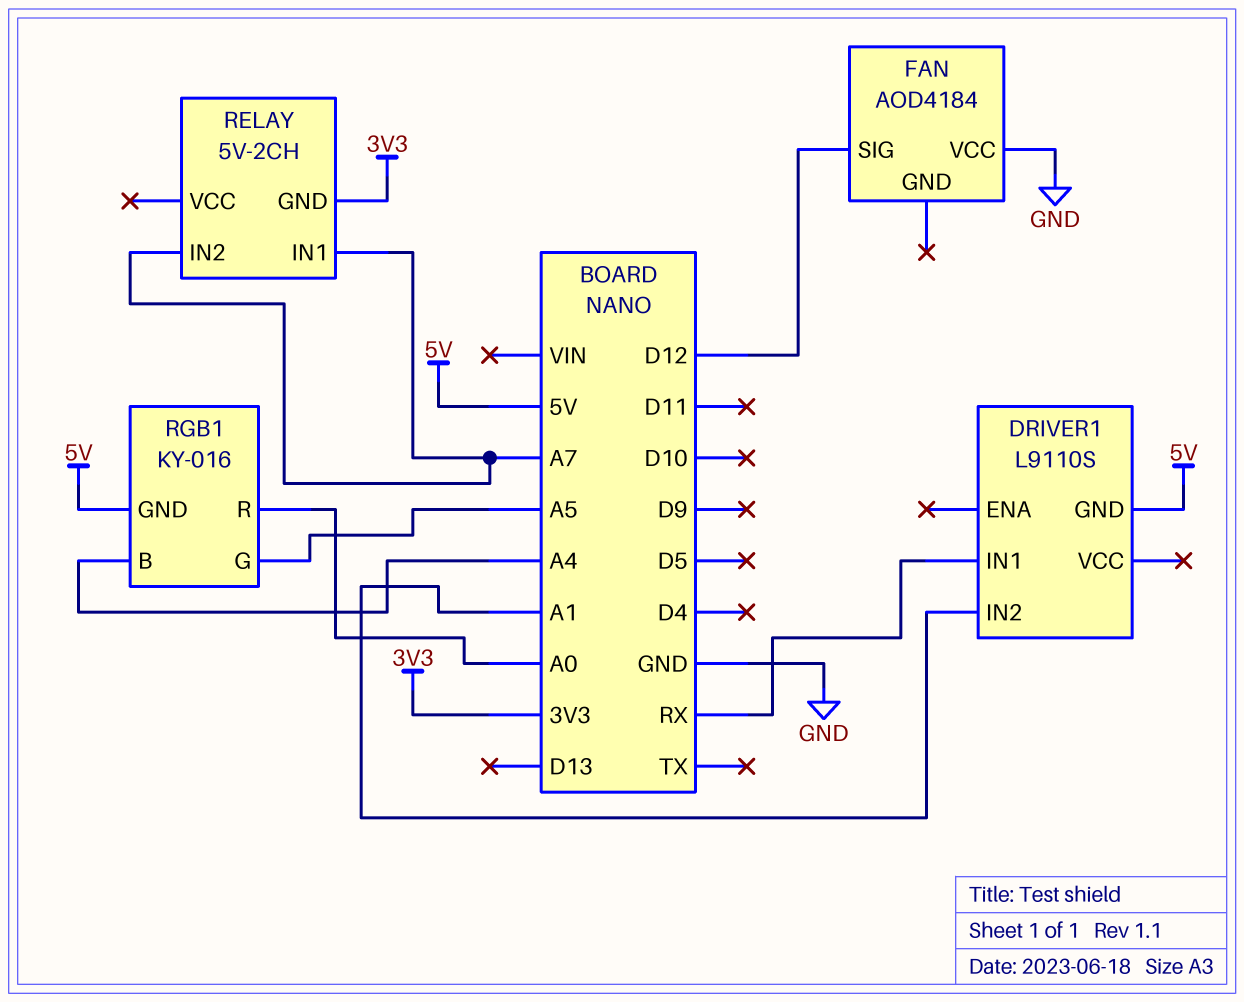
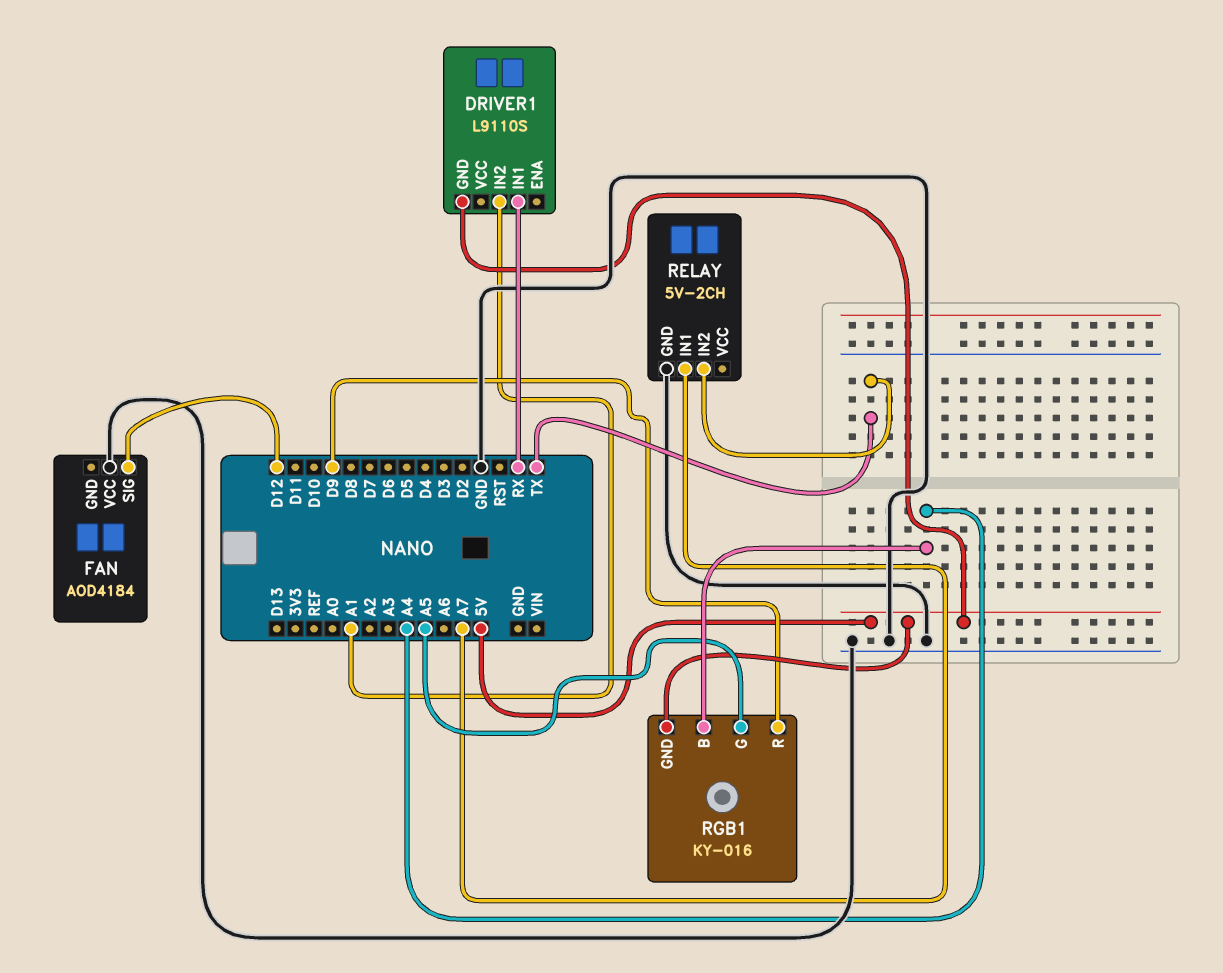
RELAY pin GND: 3V3 -> GND
RELAY pin IN2: A7 -> TX
RGB1 pin R: A0 -> D9

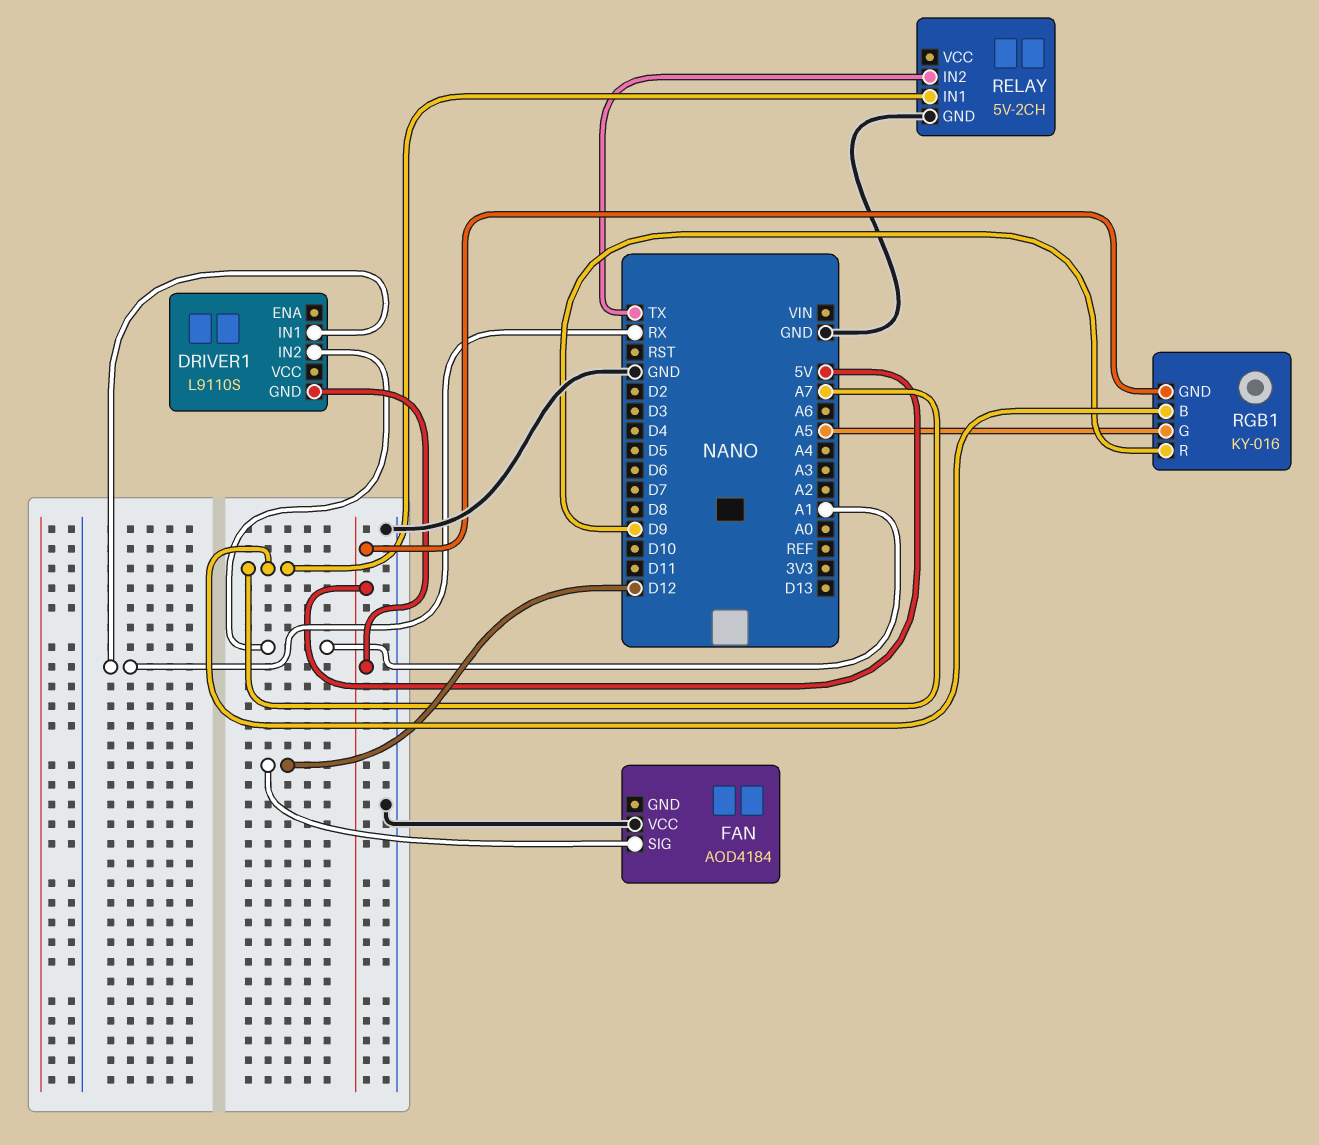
RGB1 pin B: A4 -> A7

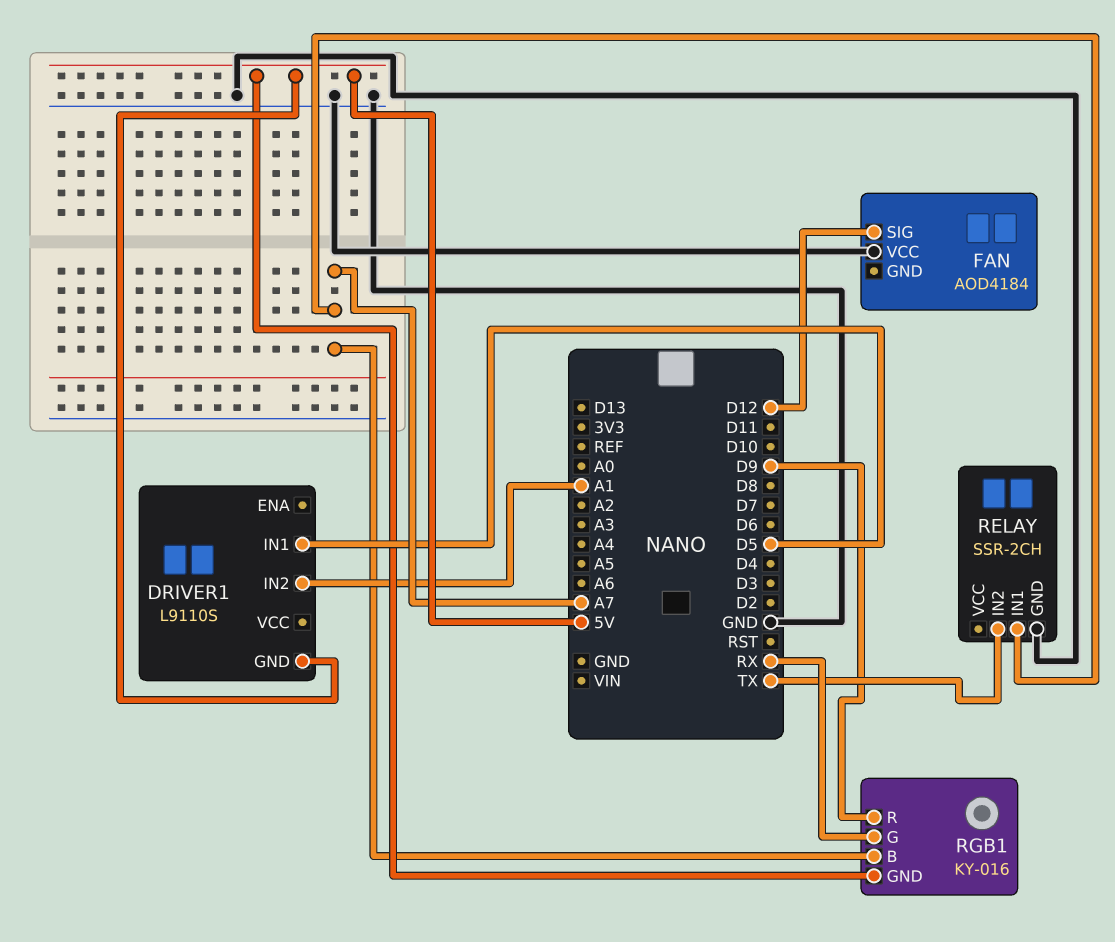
DRIVER1 pin IN1: RX -> D5
RELAY: 5V-2CH -> SSR-2CH
RGB1 pin G: A5 -> RX

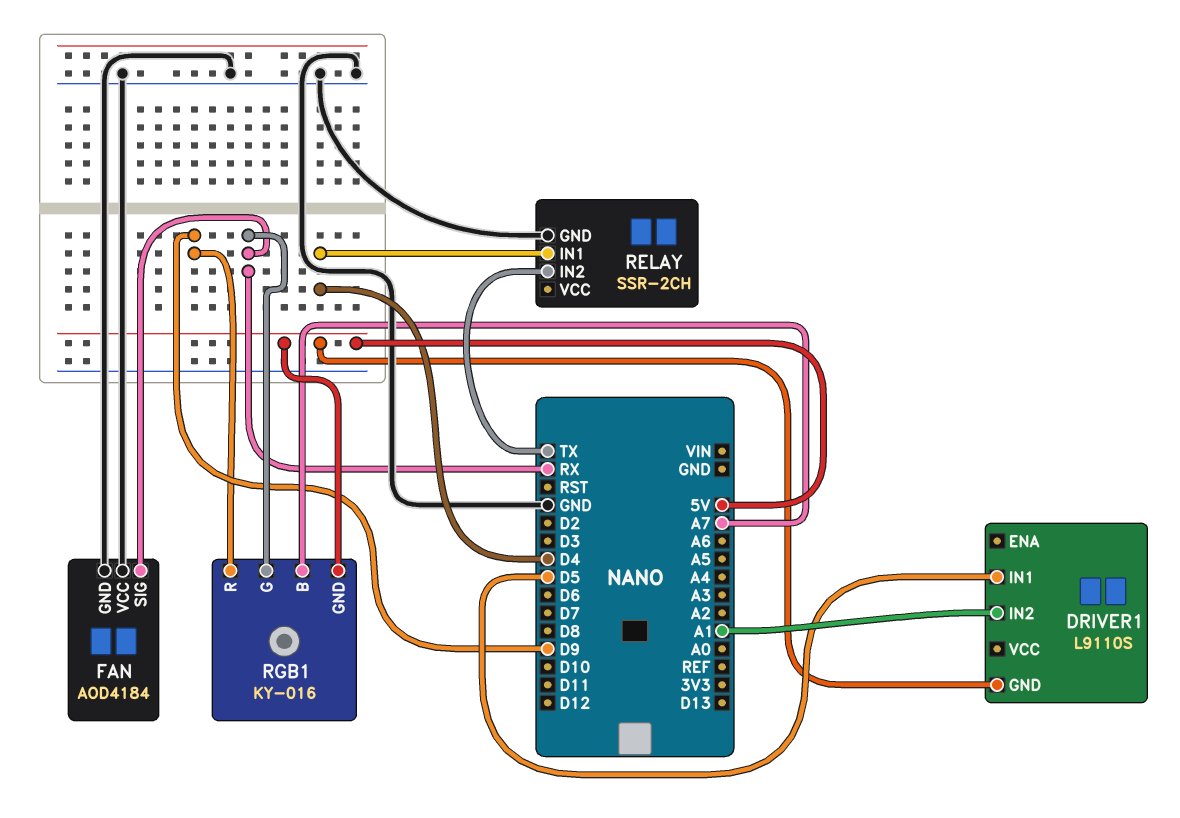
FAN pin GND: none -> GND
FAN pin SIG: D12 -> RX
RELAY pin IN1: A7 -> D4

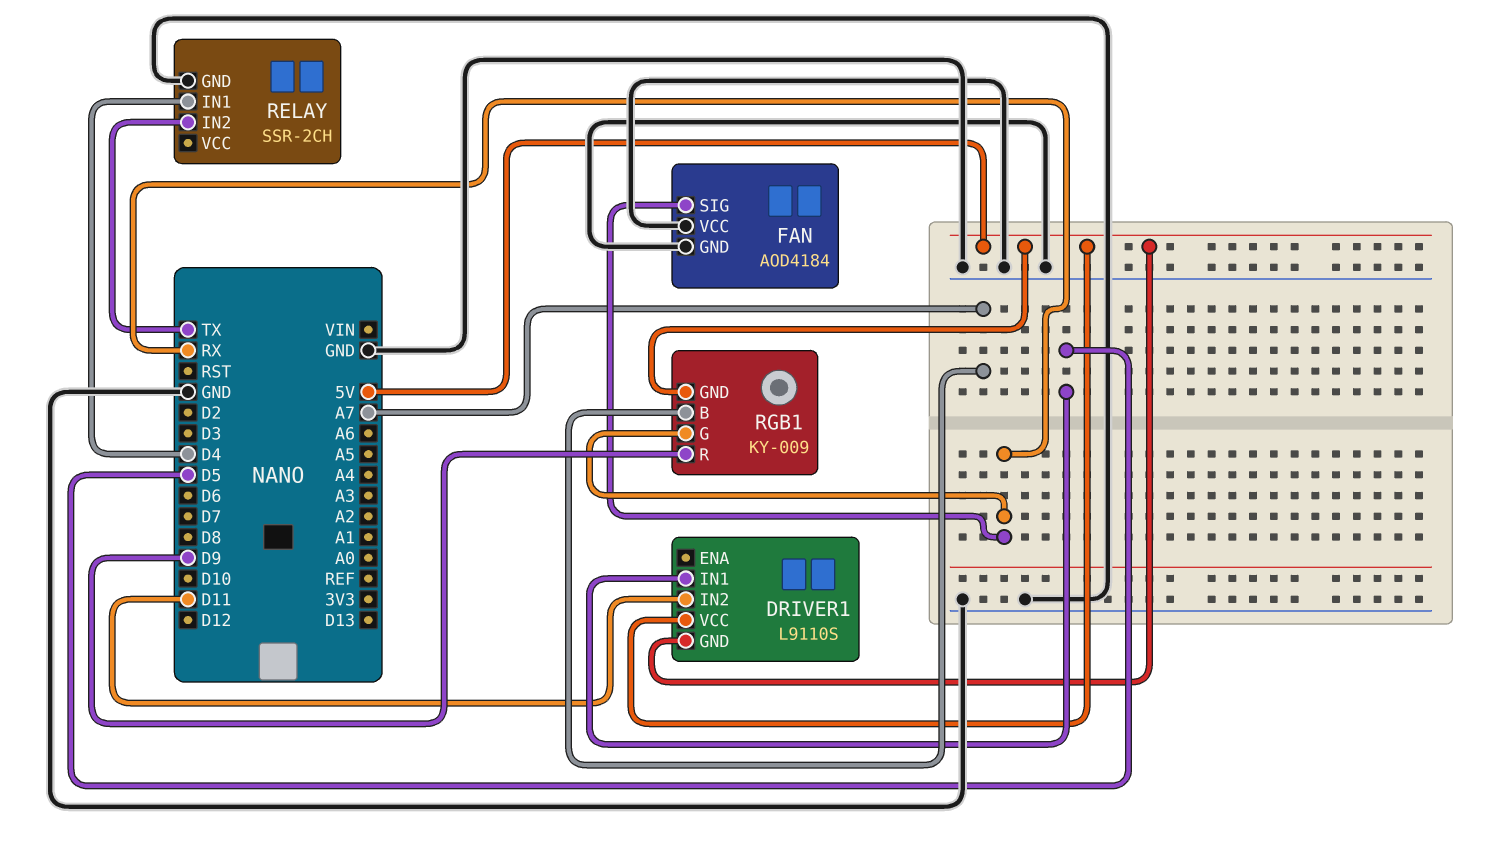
DRIVER1 pin IN2: A1 -> D11
DRIVER1 pin VCC: none -> 5V
RGB1: KY-016 -> KY-009

